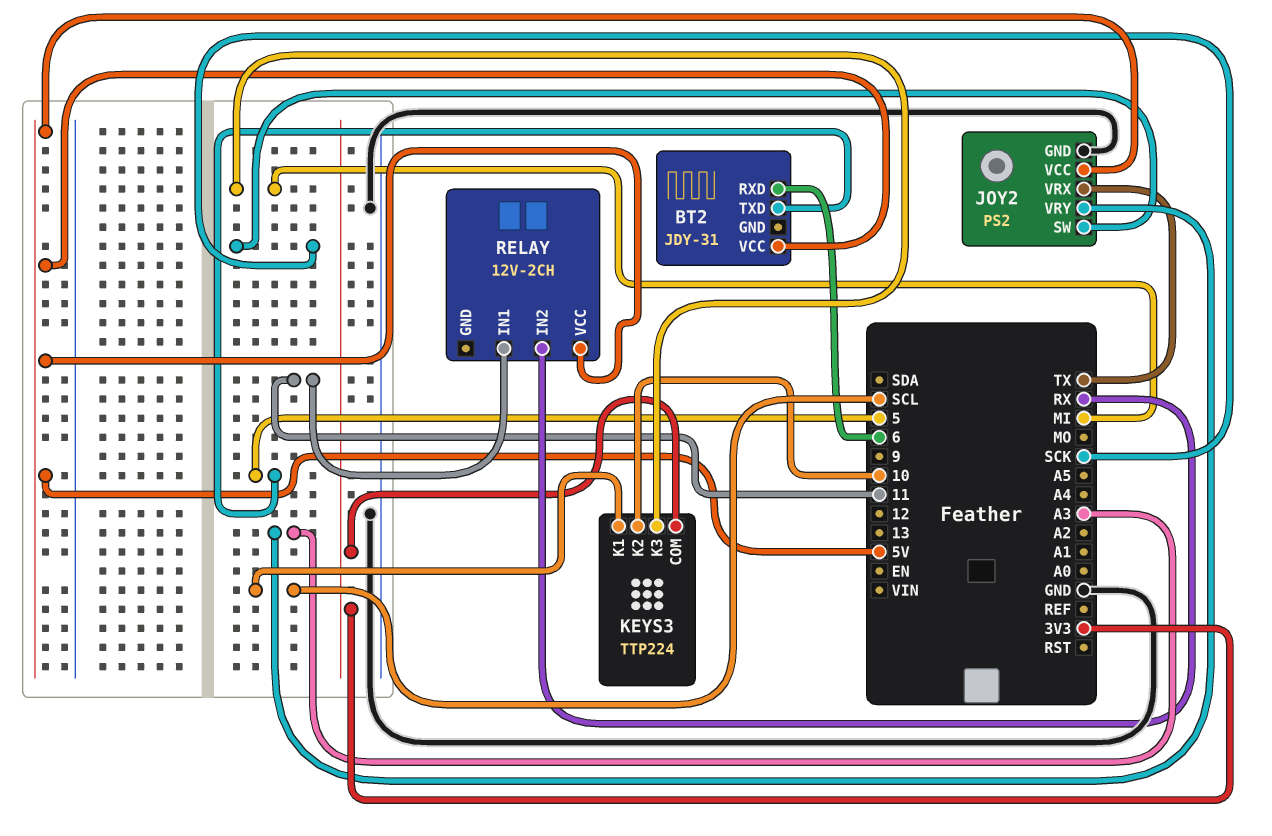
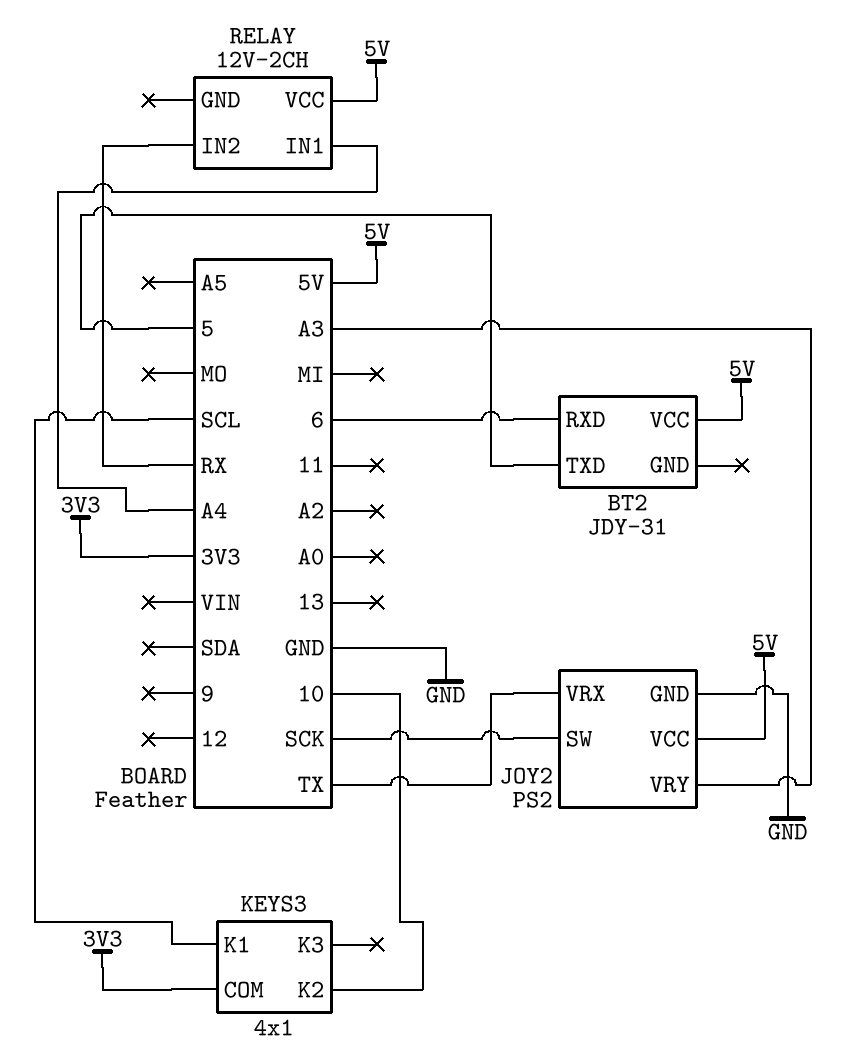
KEYS3: TTP224 -> 4x1
KEYS3 pin K3: MI -> none
RELAY pin IN1: 11 -> A4

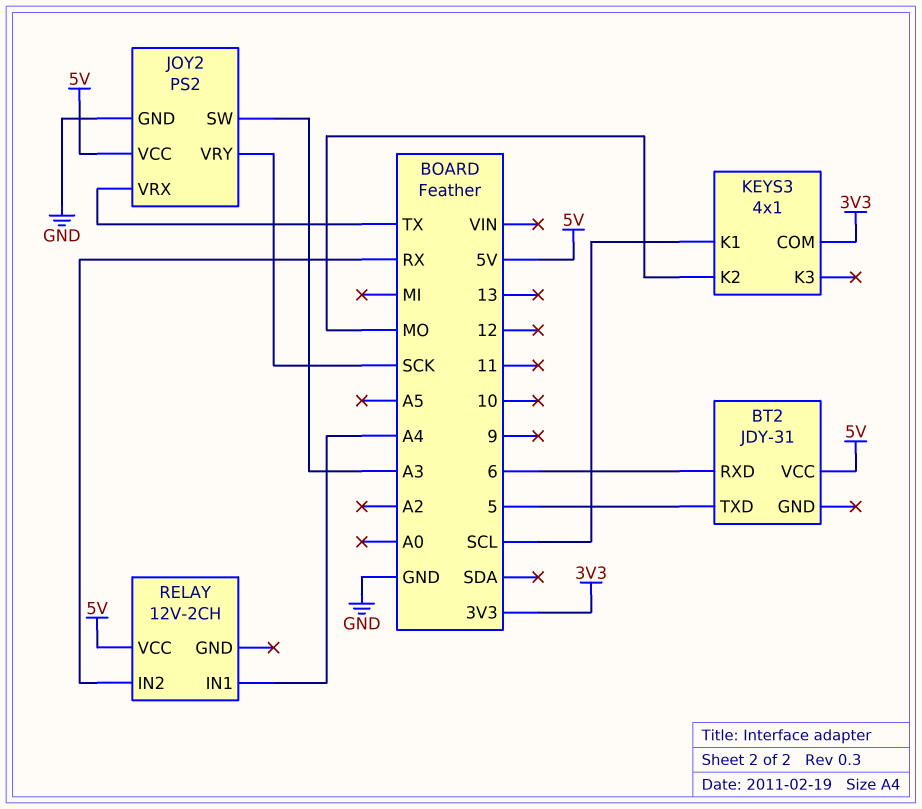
JOY2 pin SW: SCK -> A3
JOY2 pin VRY: A3 -> SCK
KEYS3 pin K2: 10 -> MO

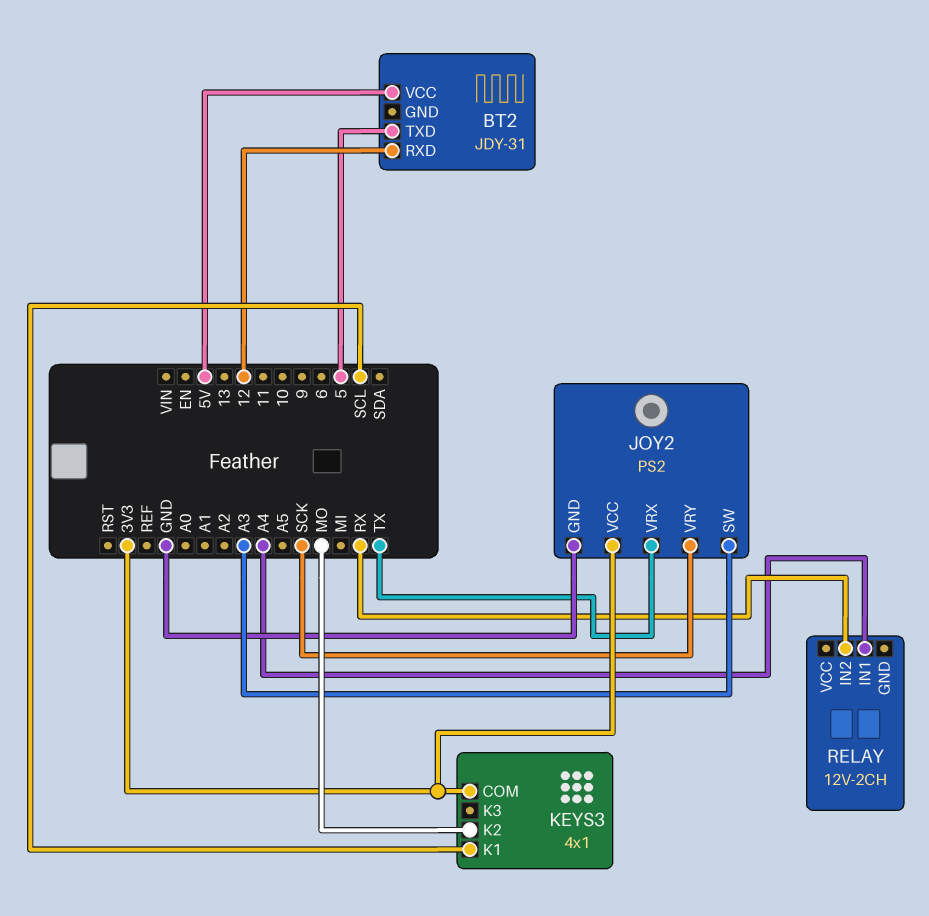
BT2 pin RXD: 6 -> 12
JOY2 pin VCC: 5V -> 3V3
RELAY pin VCC: 5V -> none

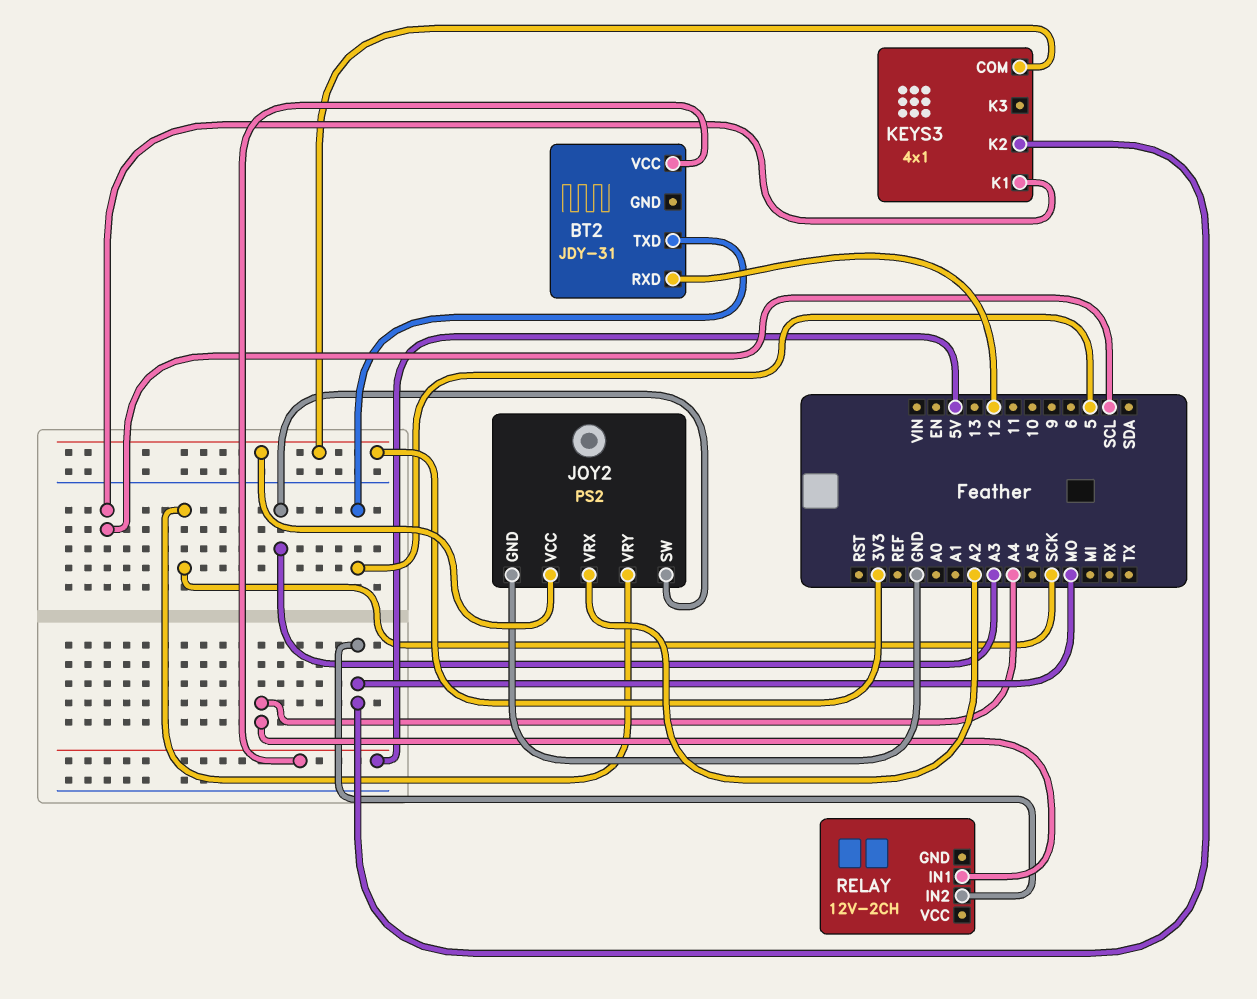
JOY2 pin VRX: TX -> A2
RELAY pin IN2: RX -> MO

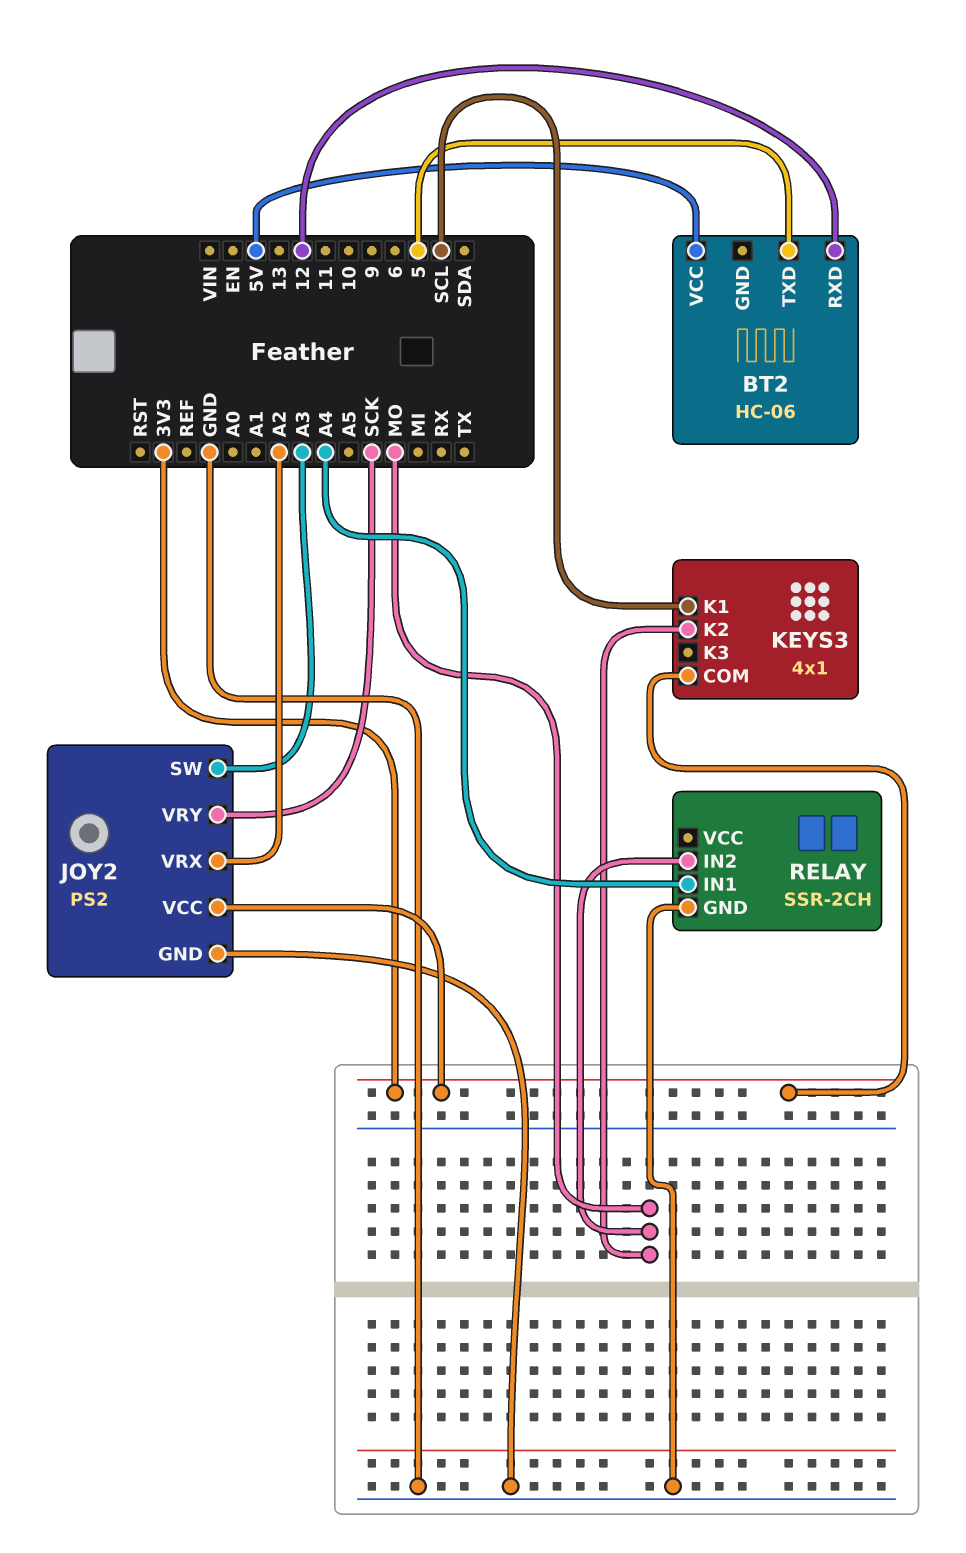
BT2: JDY-31 -> HC-06
RELAY: 12V-2CH -> SSR-2CH
RELAY pin GND: none -> GND

